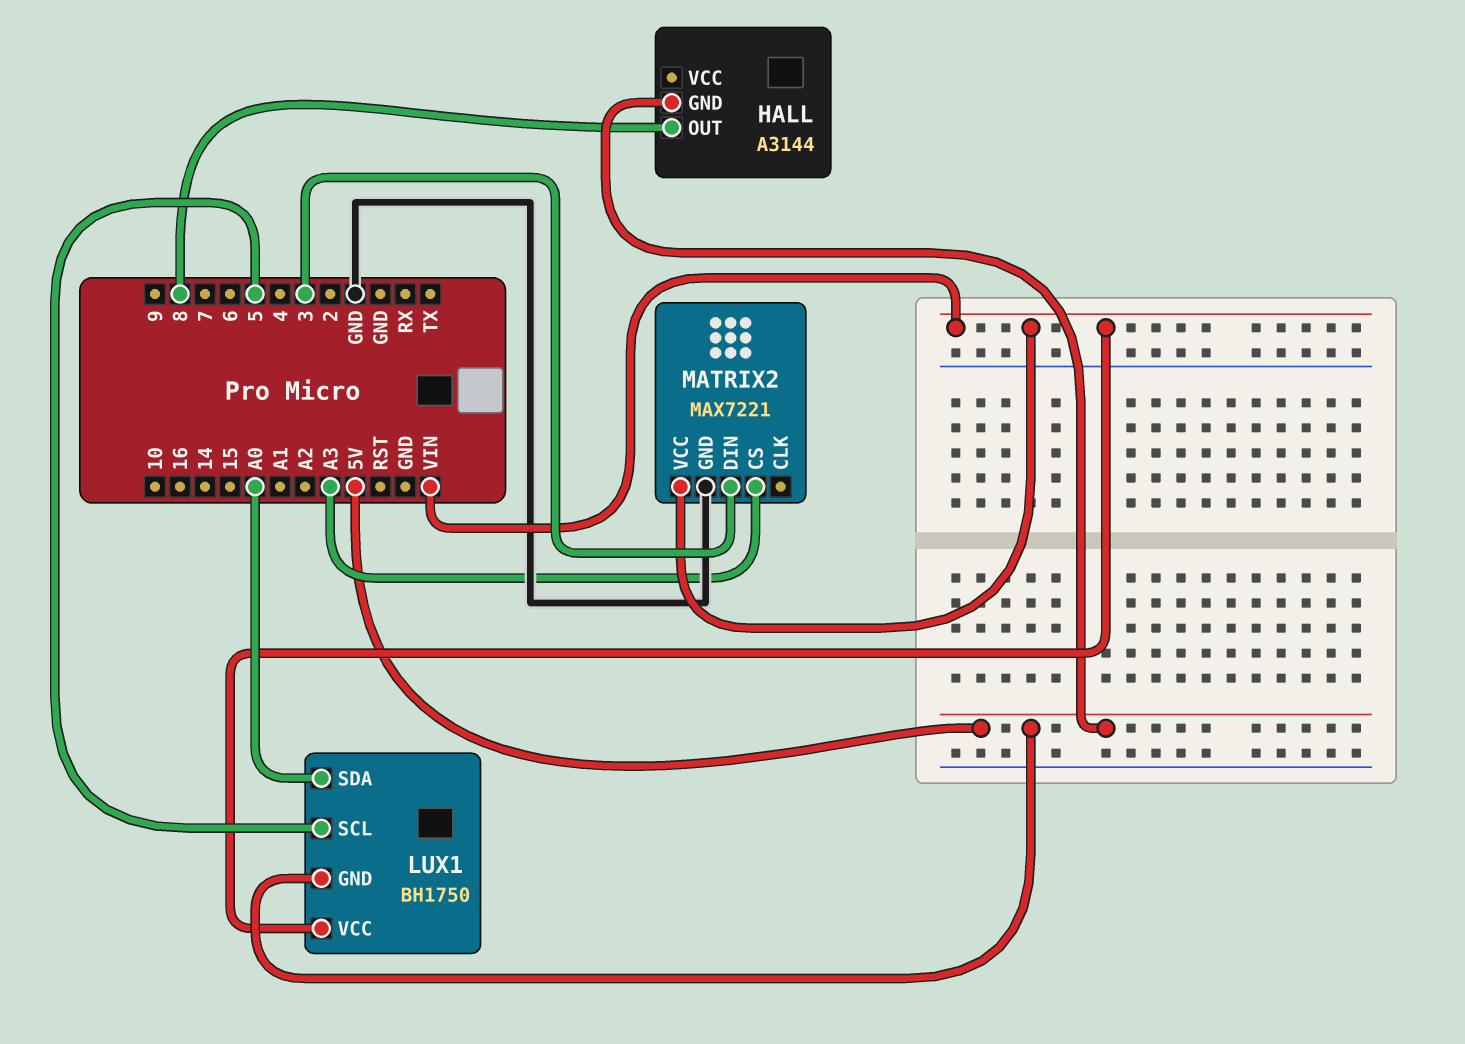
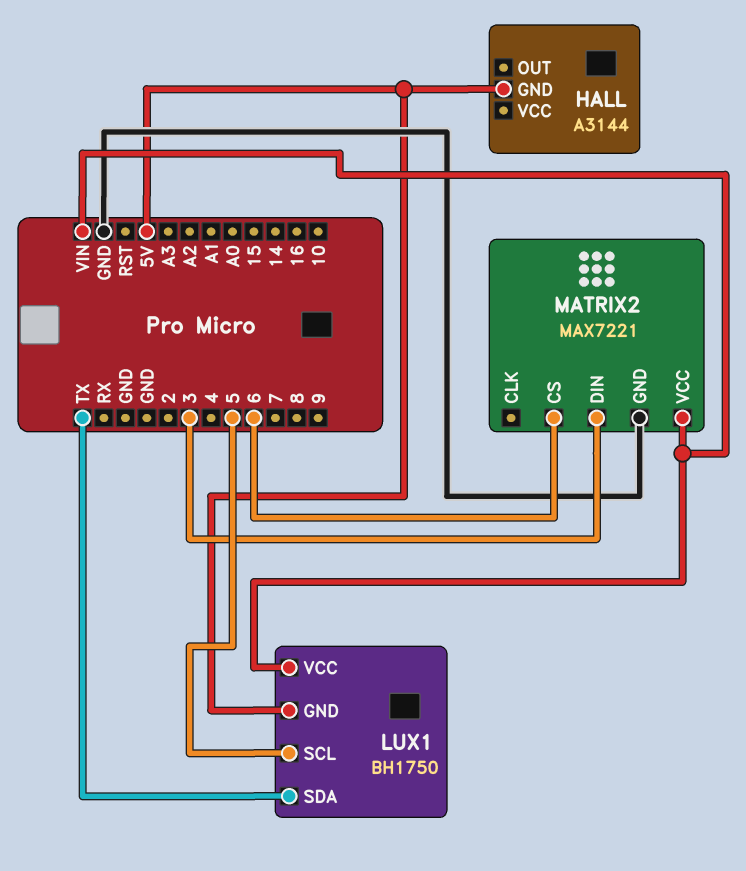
HALL pin OUT: 8 -> none
LUX1 pin SDA: A0 -> TX
MATRIX2 pin CS: A3 -> 6

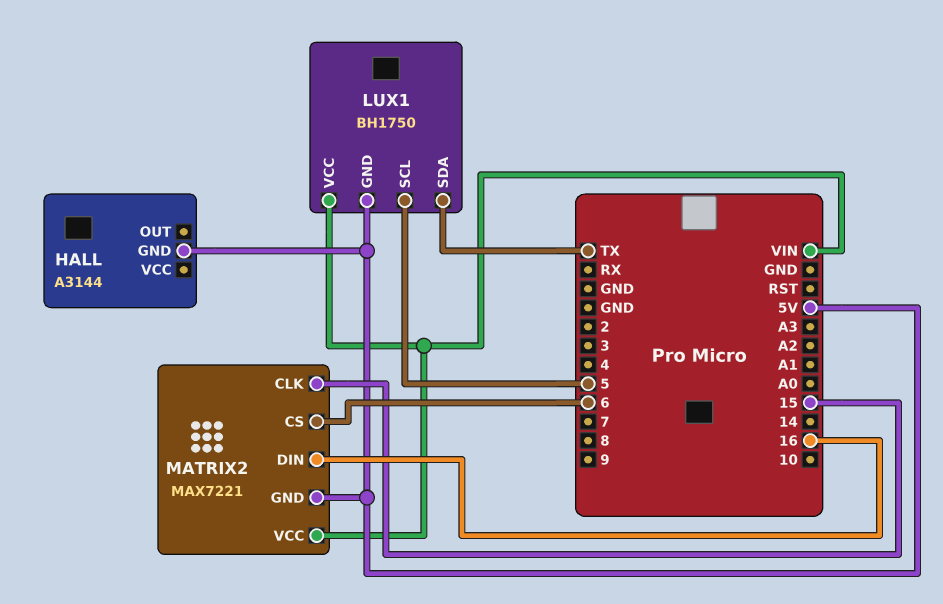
MATRIX2 pin CLK: none -> 15
MATRIX2 pin DIN: 3 -> 16
MATRIX2 pin GND: GND -> 5V

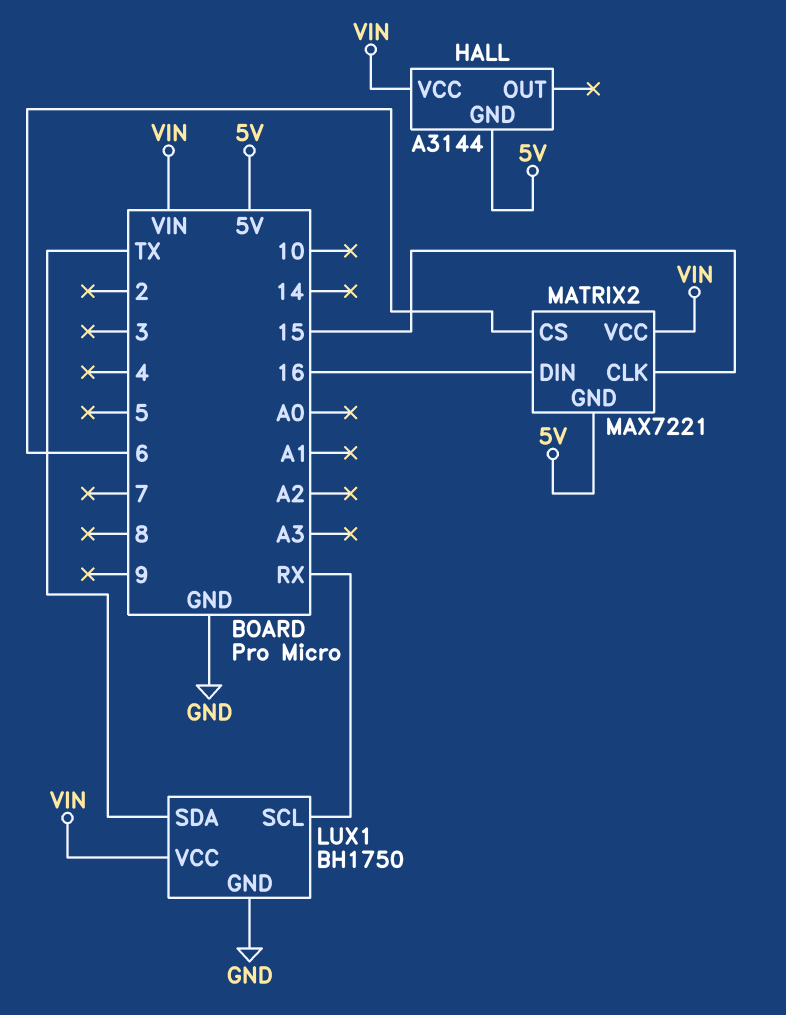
HALL pin VCC: none -> VIN
LUX1 pin GND: 5V -> GND
LUX1 pin SCL: 5 -> RX

